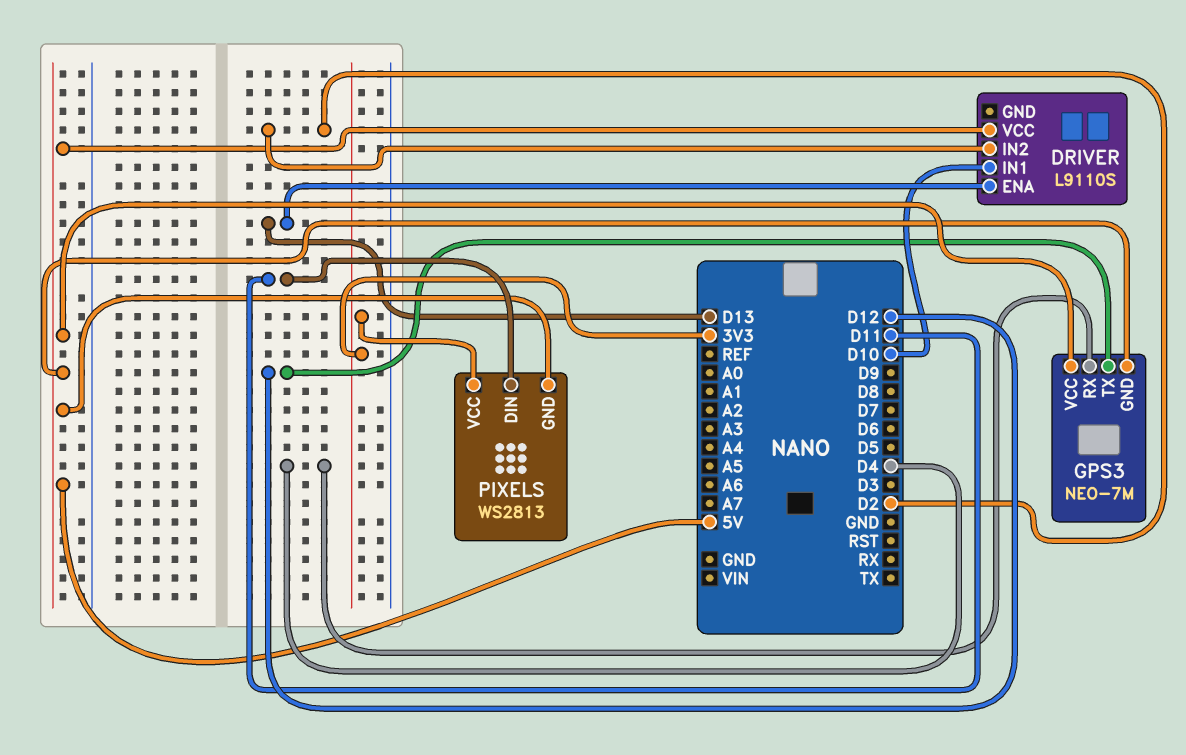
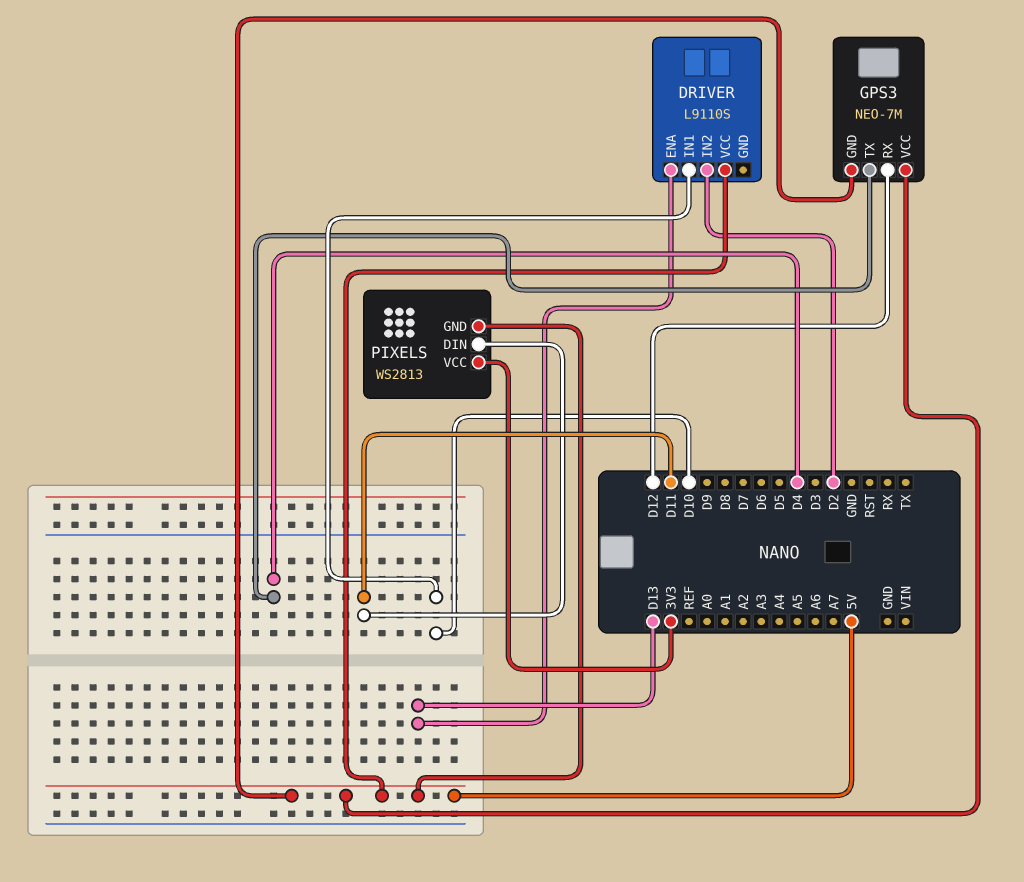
GPS3 pin RX: D4 -> D12
GPS3 pin TX: D12 -> D4

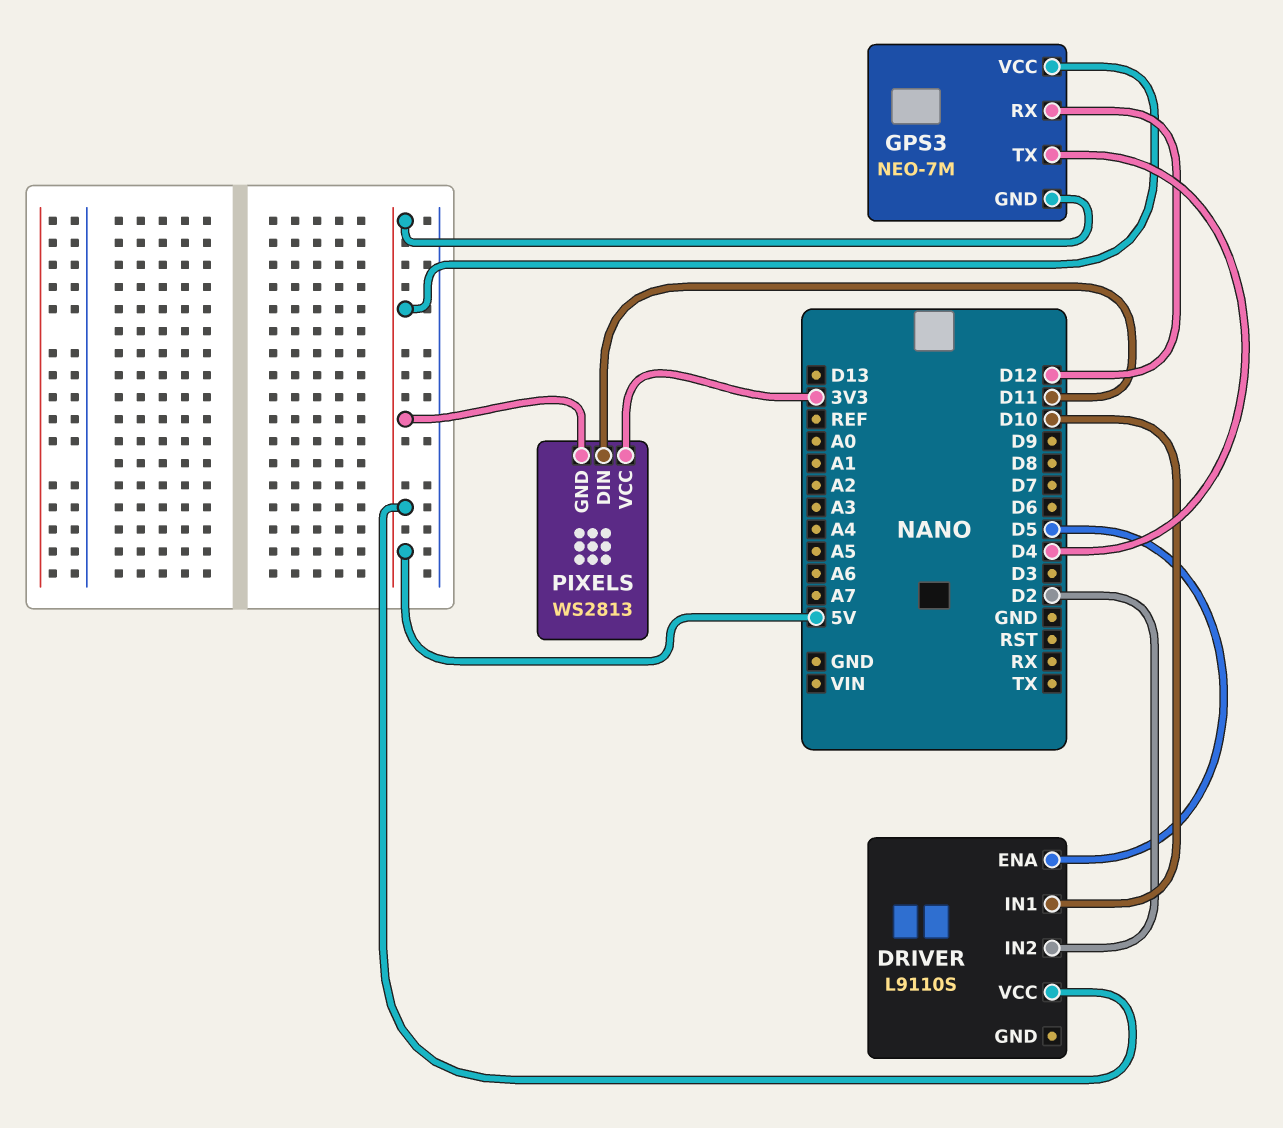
DRIVER pin ENA: D13 -> D5

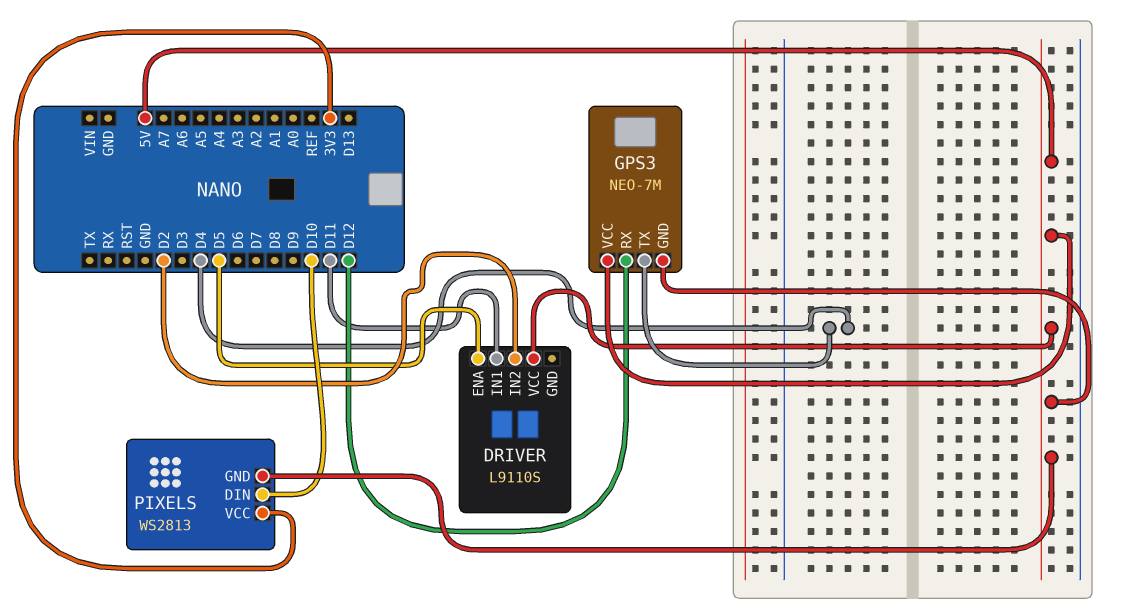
DRIVER pin IN1: D10 -> D11
PIXELS pin DIN: D11 -> D10

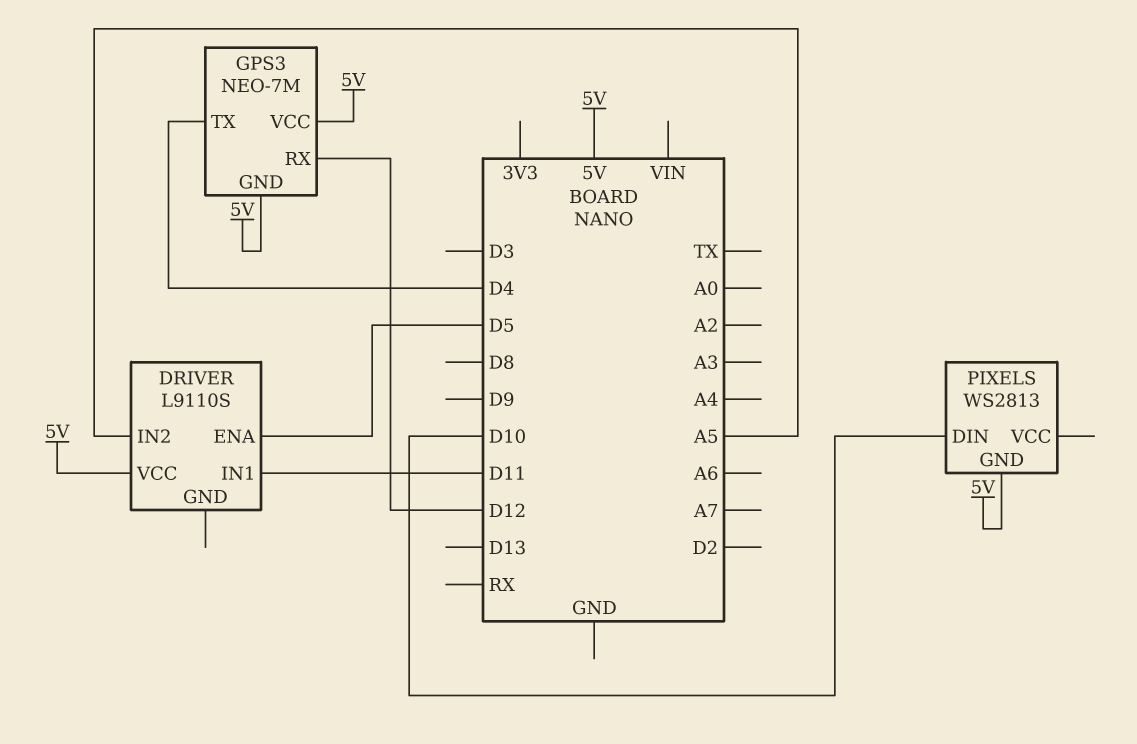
DRIVER pin IN2: D2 -> A5
PIXELS pin VCC: 3V3 -> none

